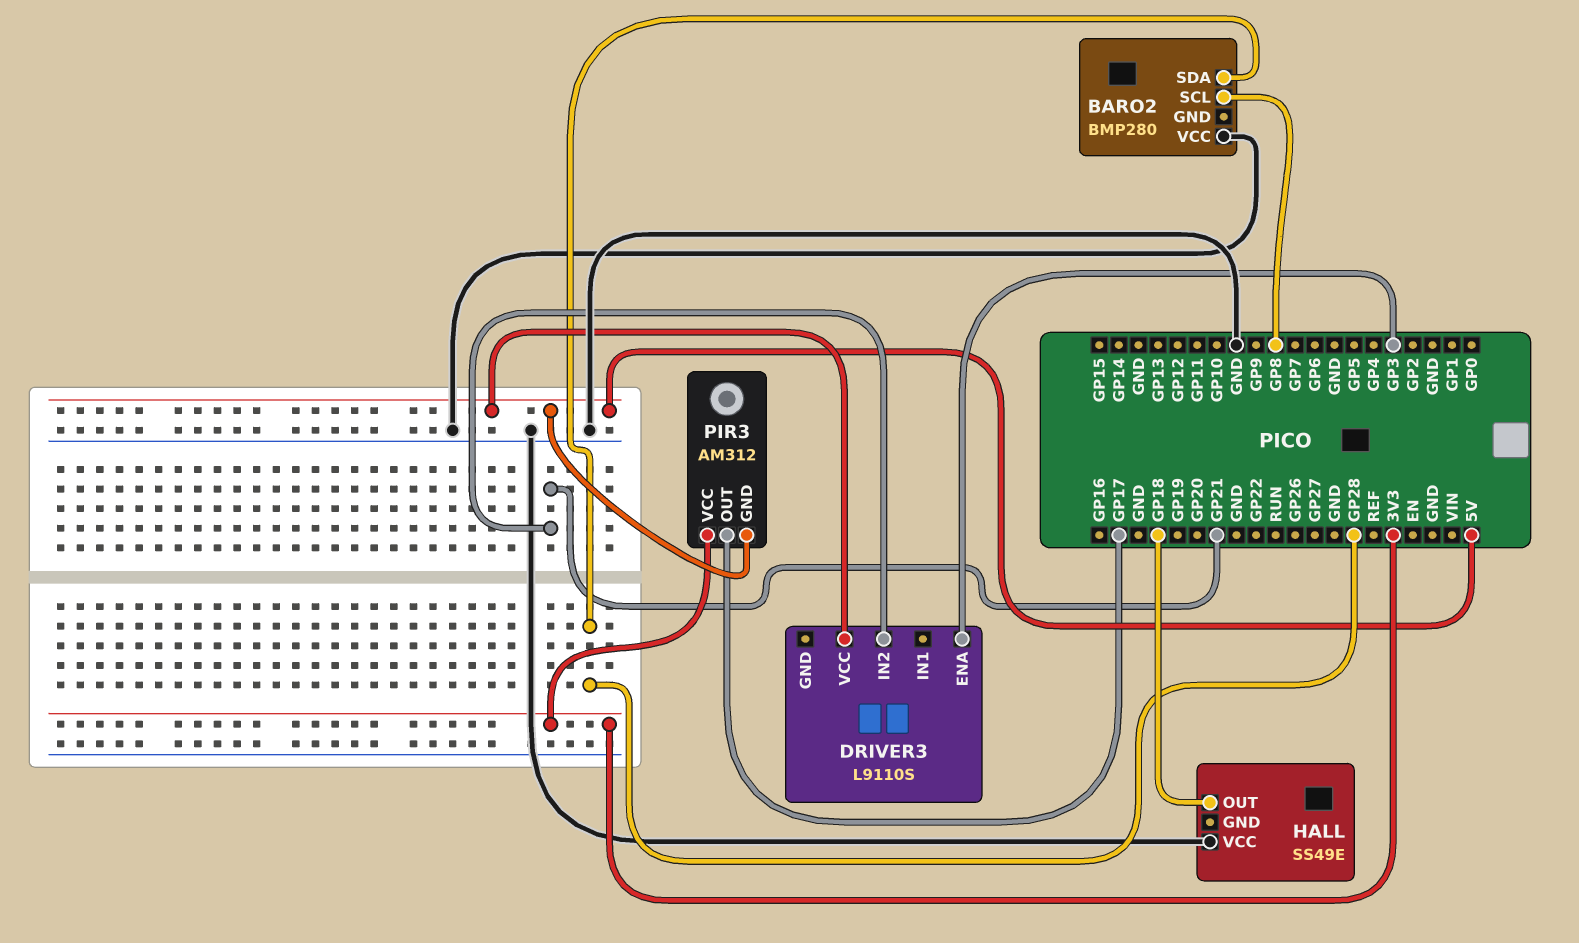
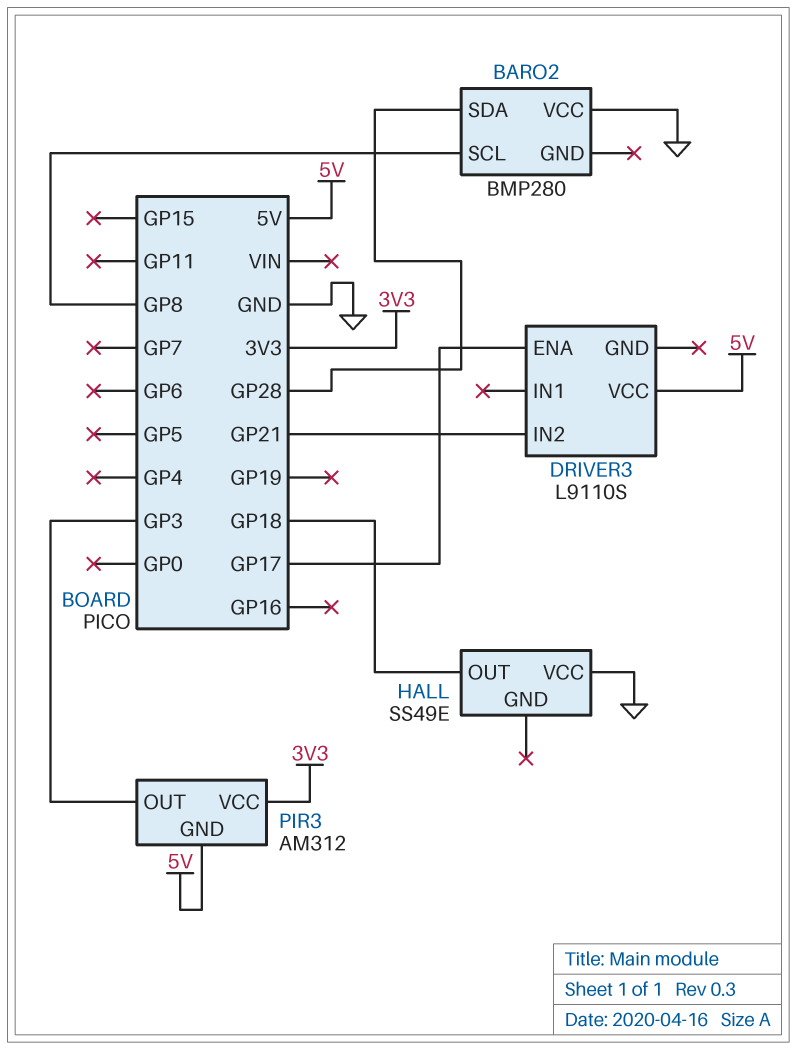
DRIVER3 pin ENA: GP3 -> GP17
PIR3 pin OUT: GP17 -> GP3

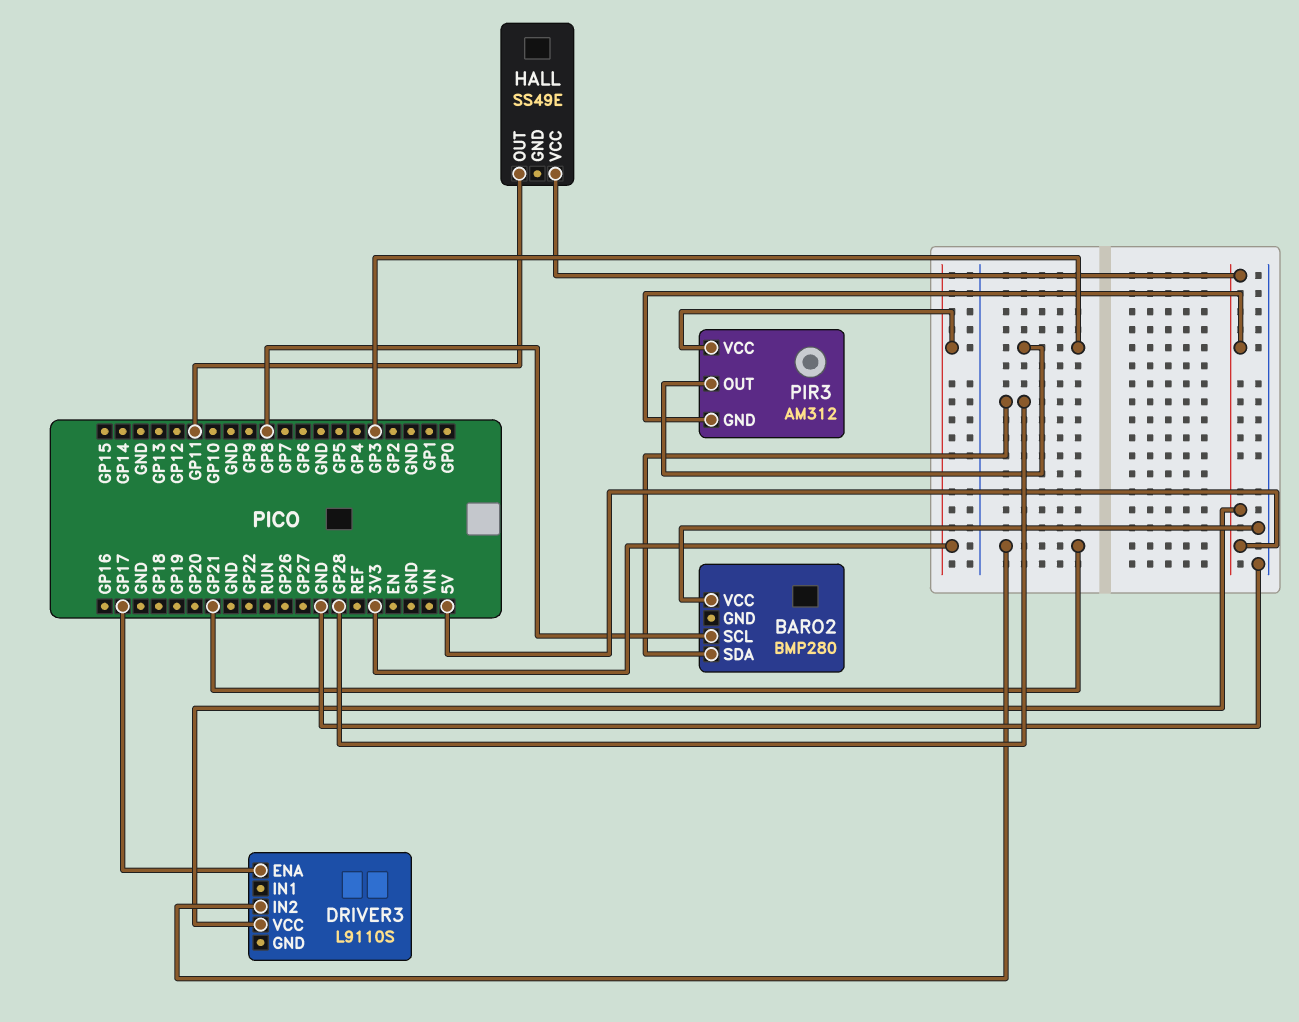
HALL pin OUT: GP18 -> GP11
HALL pin VCC: GND -> 5V

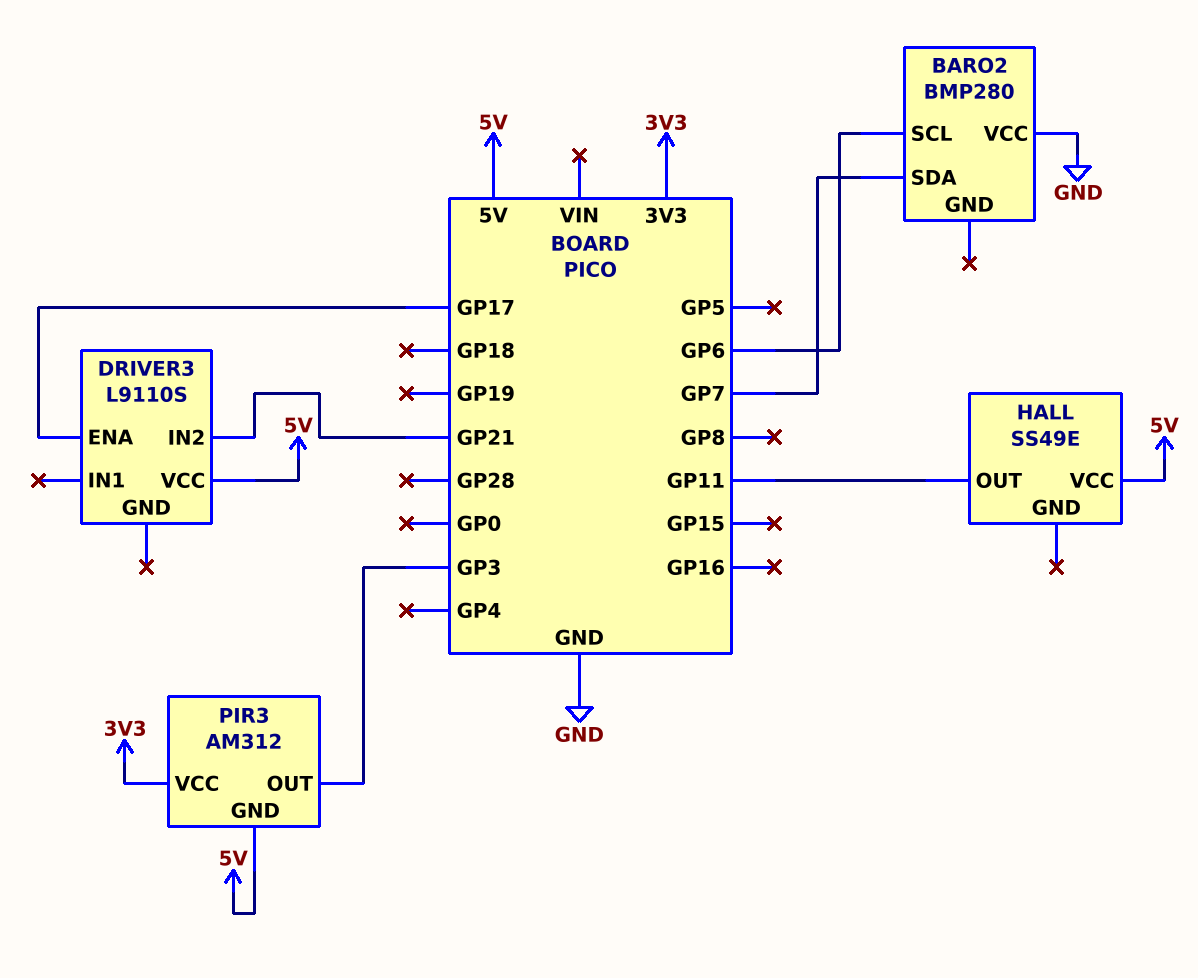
BARO2 pin SCL: GP8 -> GP6
BARO2 pin SDA: GP28 -> GP7

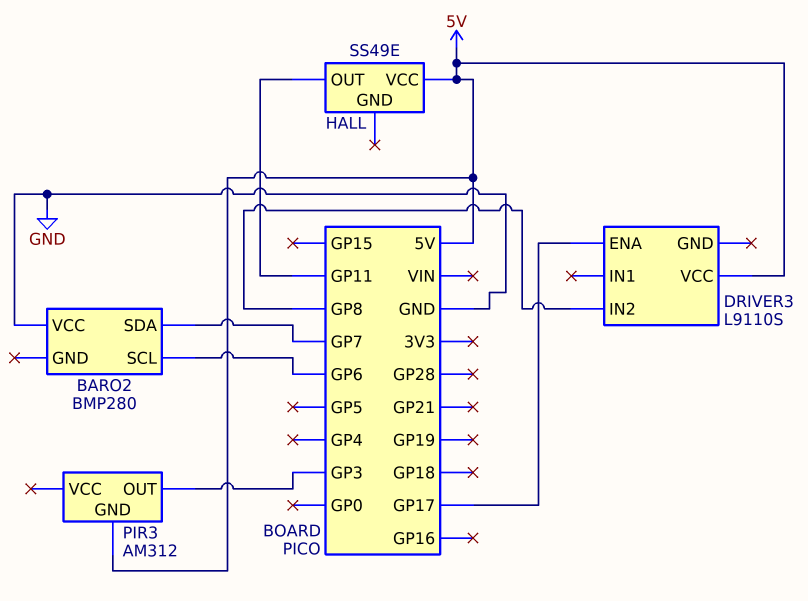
DRIVER3 pin IN2: GP21 -> GP8
PIR3 pin VCC: 3V3 -> none

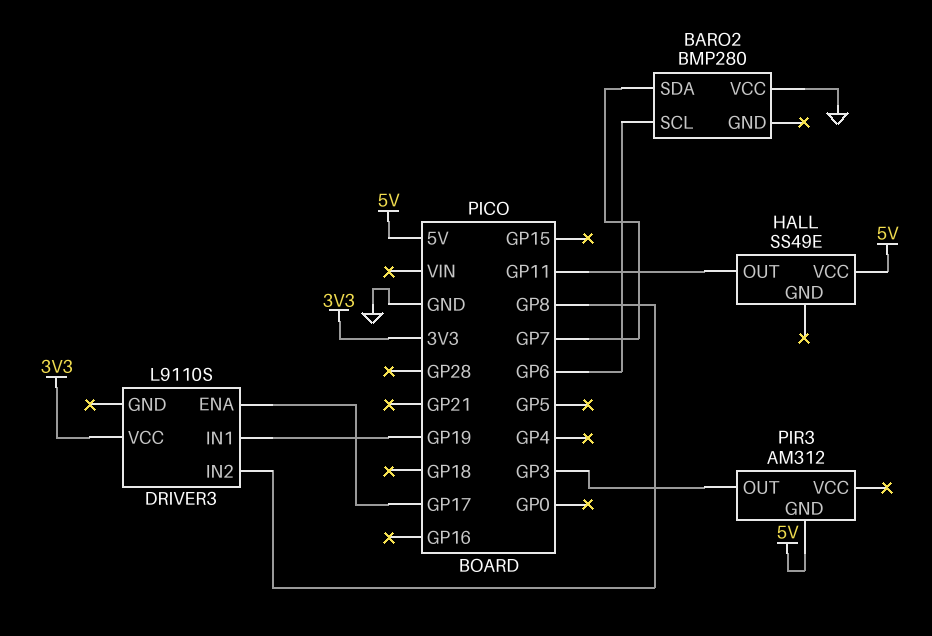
DRIVER3 pin IN1: none -> GP19
DRIVER3 pin VCC: 5V -> 3V3

